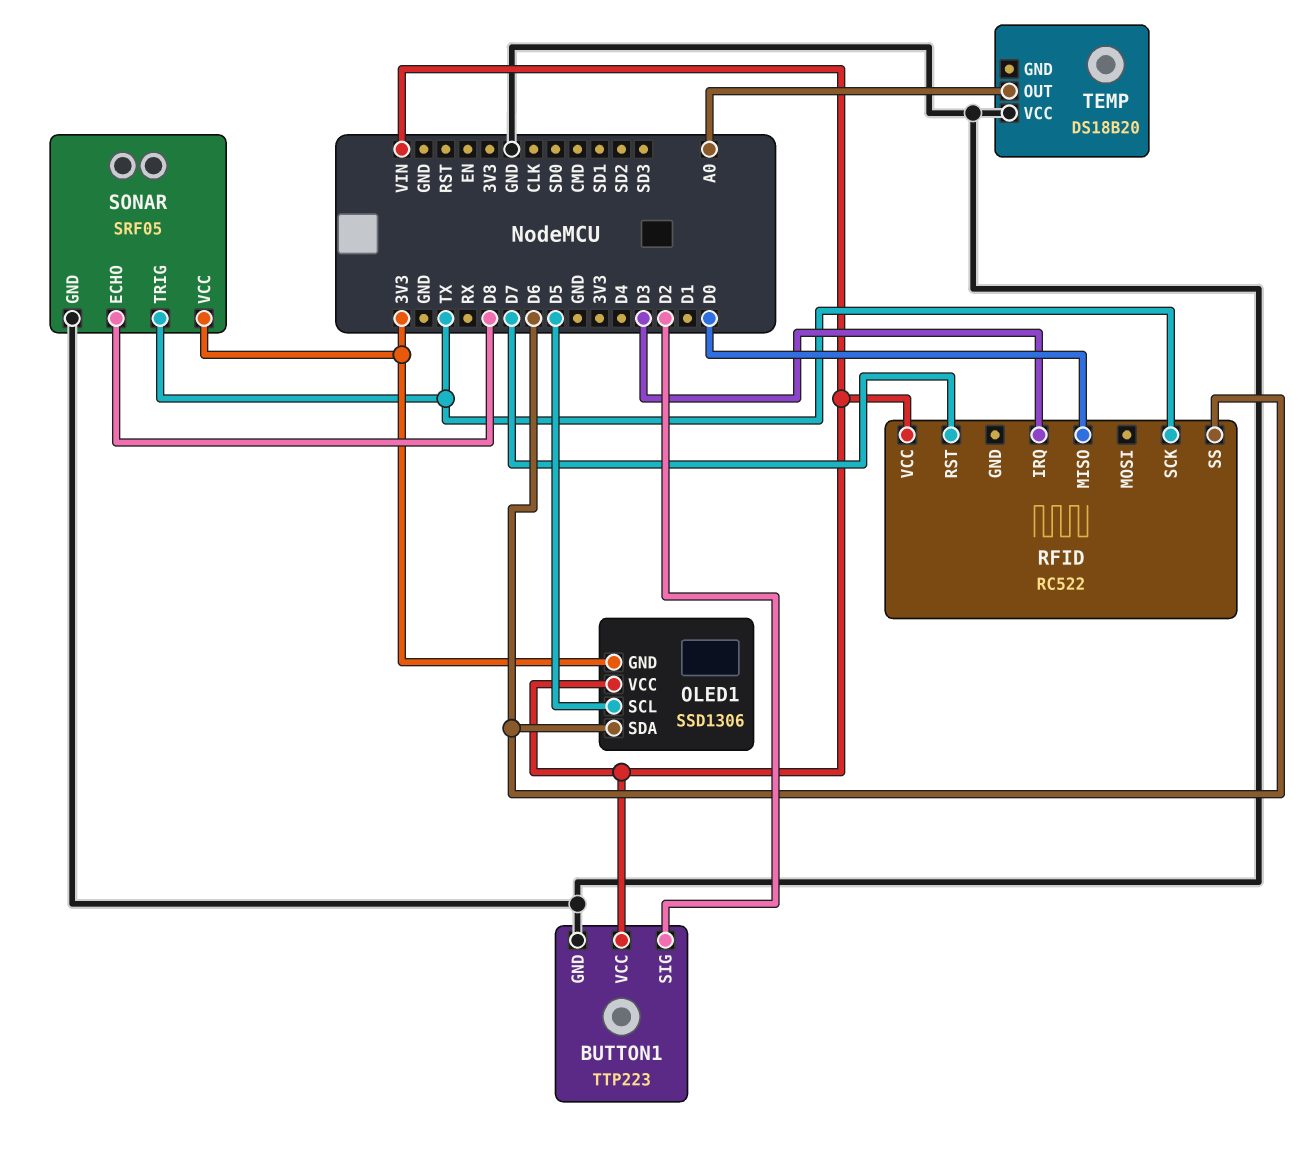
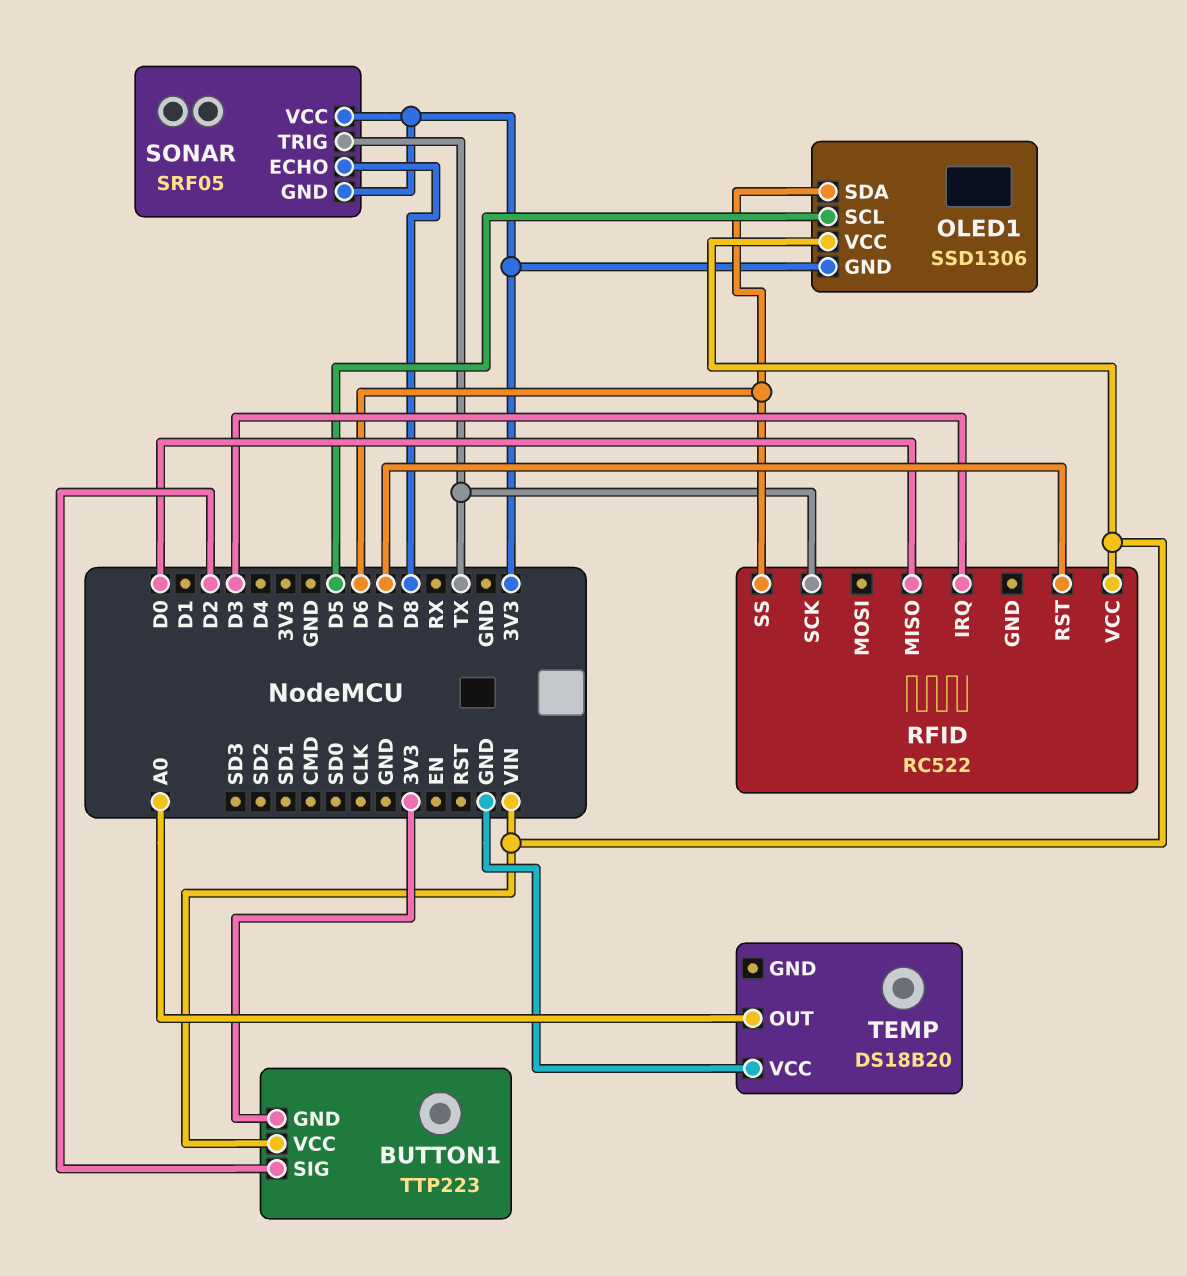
BUTTON1 pin GND: GND -> 3V3
SONAR pin GND: GND -> 3V3

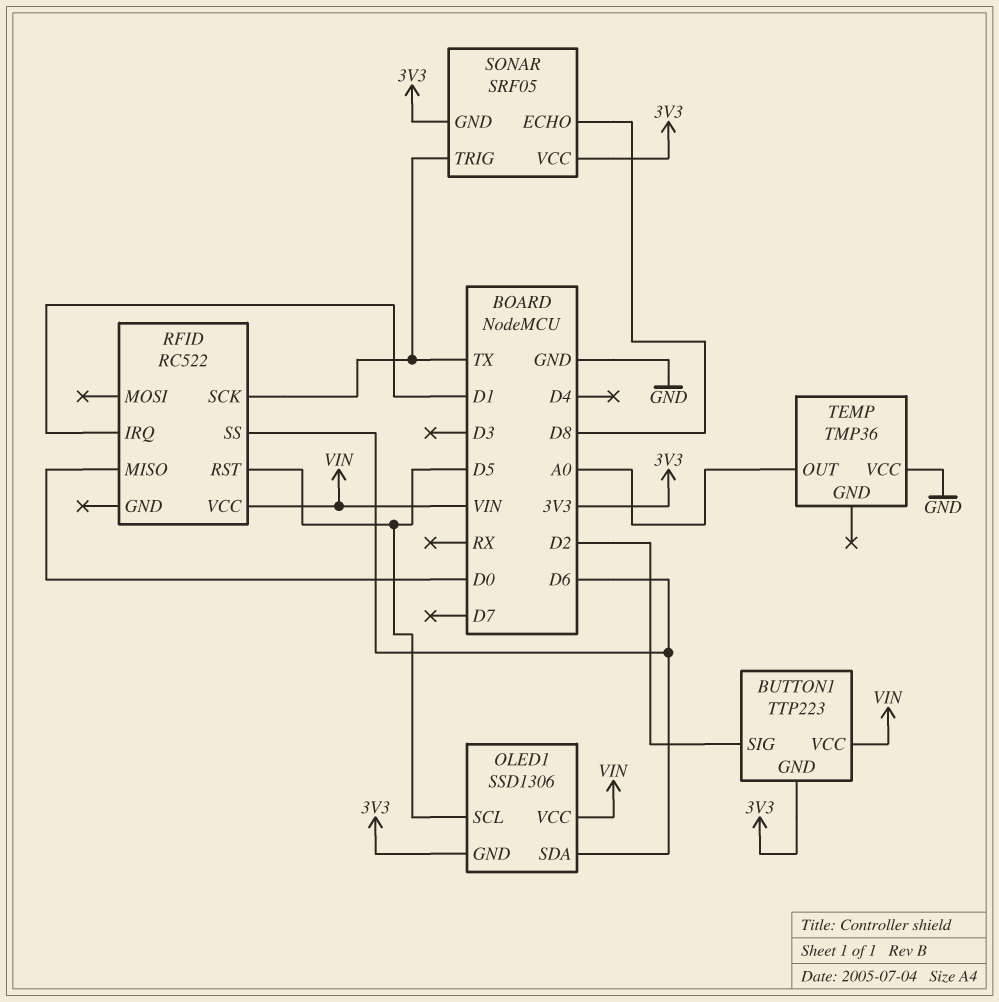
RFID pin IRQ: D3 -> D1
RFID pin RST: D7 -> D5
TEMP: DS18B20 -> TMP36

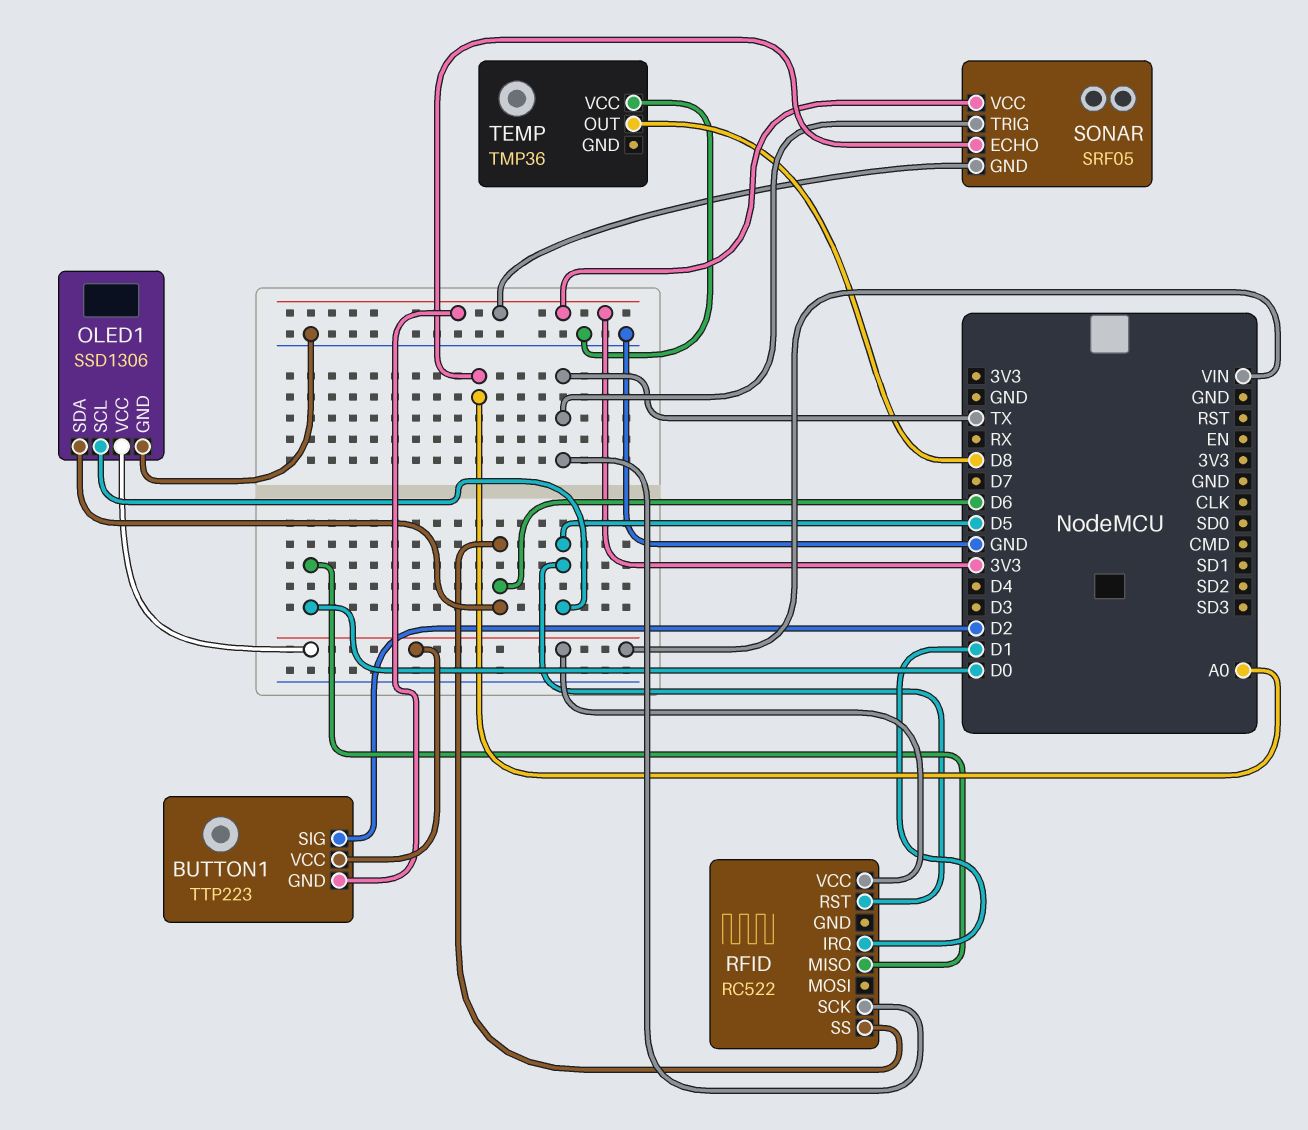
OLED1 pin GND: 3V3 -> GND
SONAR pin ECHO: D8 -> A0
TEMP pin OUT: A0 -> D8

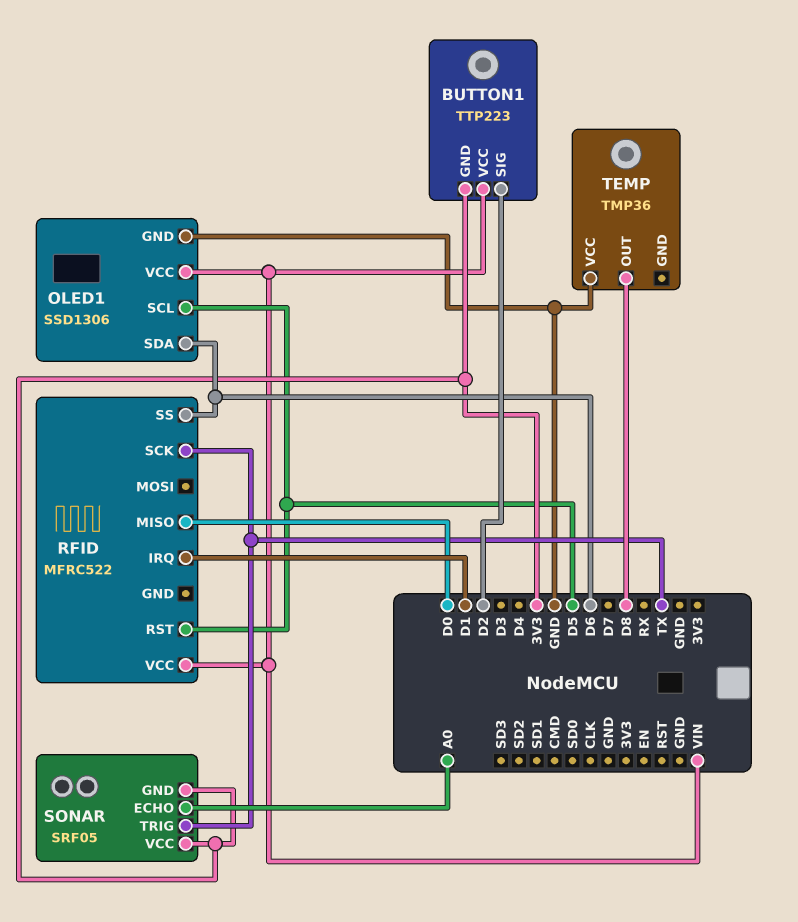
RFID: RC522 -> MFRC522

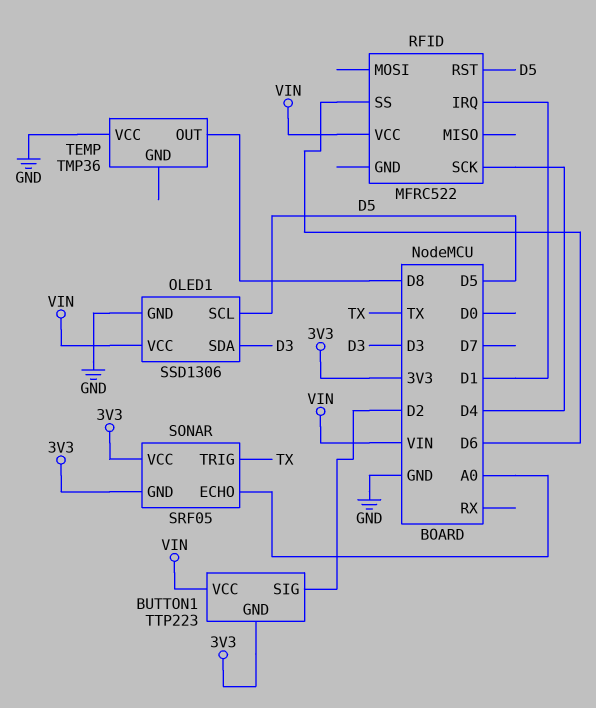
OLED1 pin SDA: D6 -> D3
RFID pin MISO: D0 -> none
RFID pin SCK: TX -> D4

